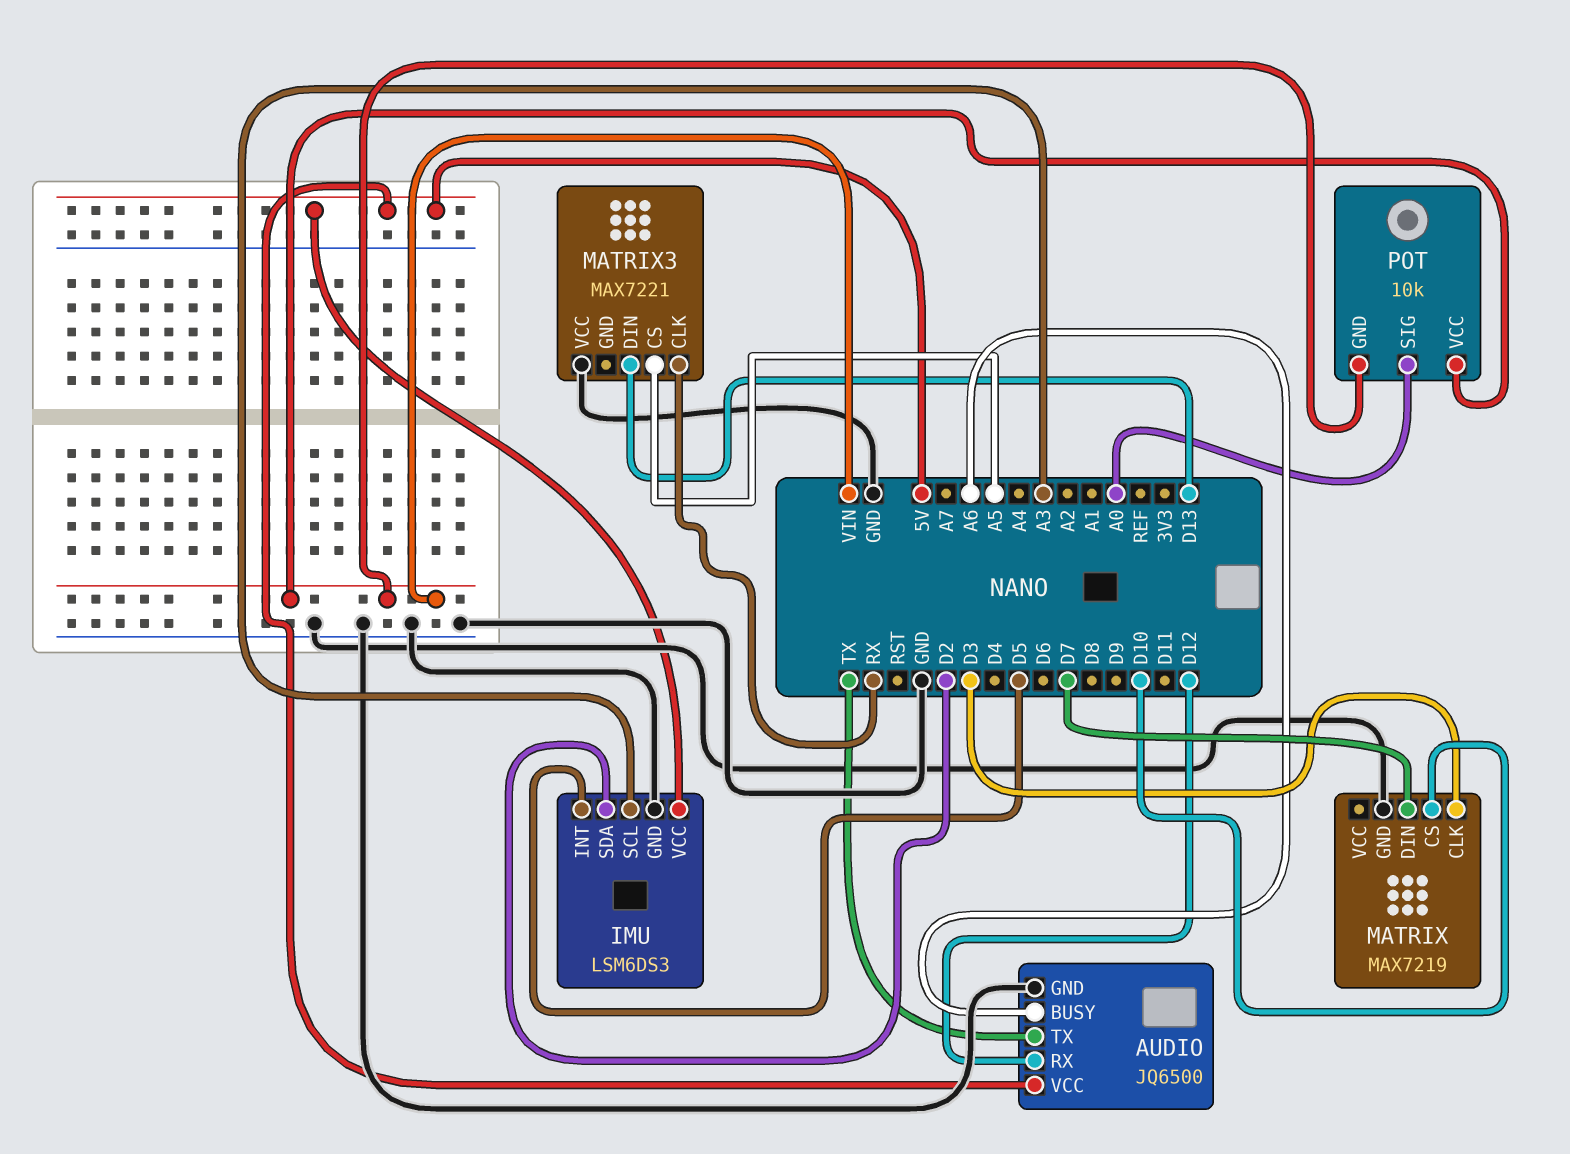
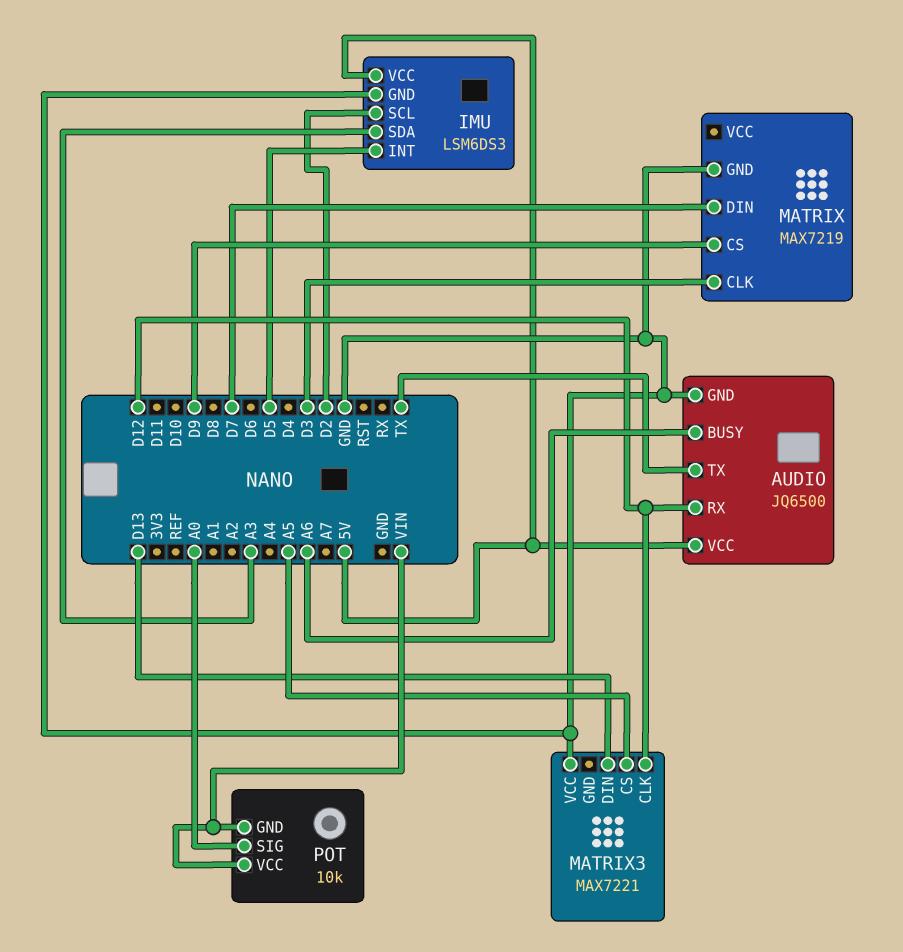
IMU pin SCL: A3 -> D2
IMU pin SDA: D2 -> A3
MATRIX pin CS: D10 -> D9
MATRIX3 pin CLK: RX -> D12

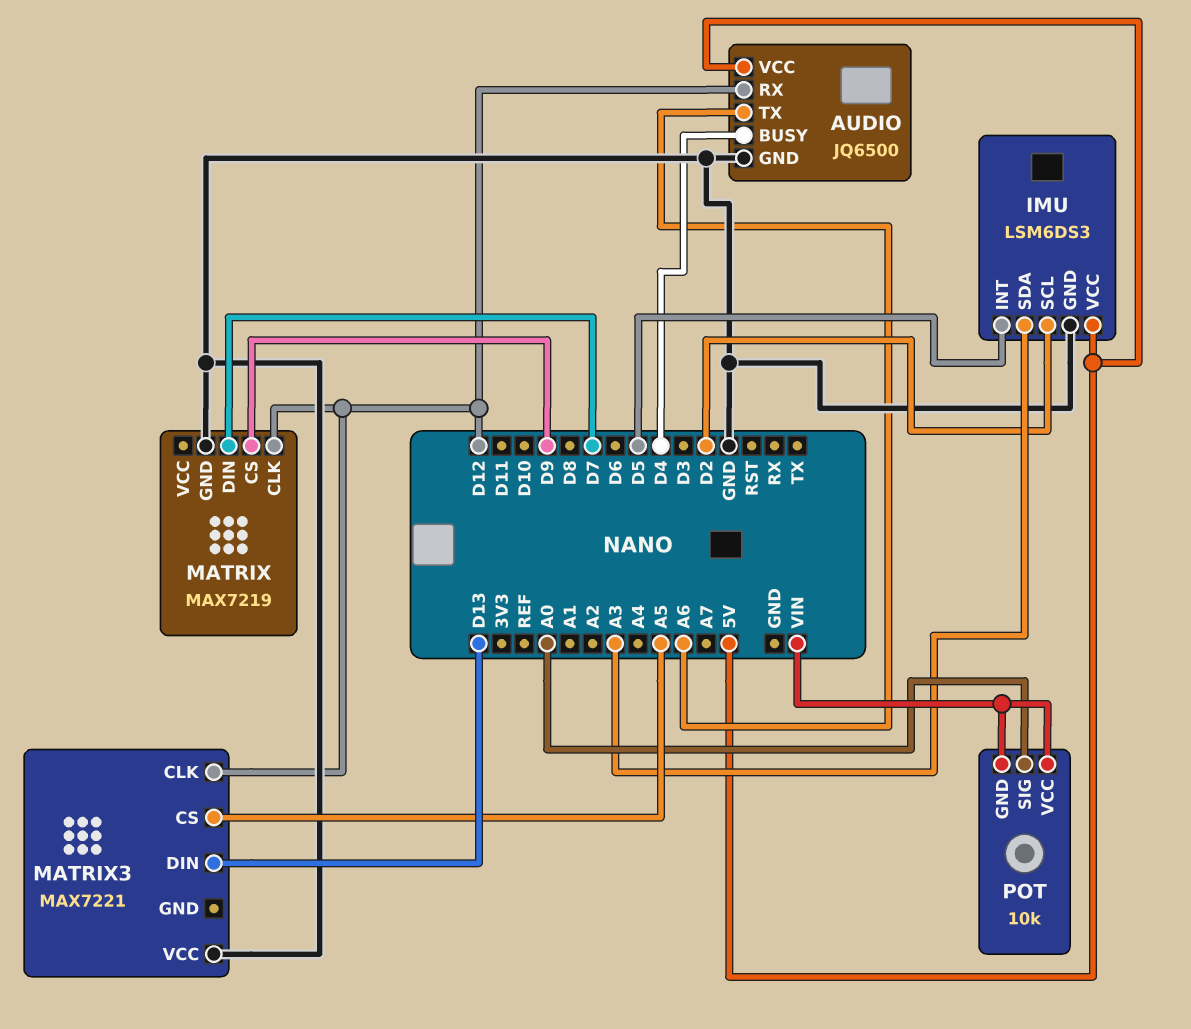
AUDIO pin BUSY: A6 -> D4
AUDIO pin TX: TX -> A6
MATRIX pin CLK: D3 -> D12

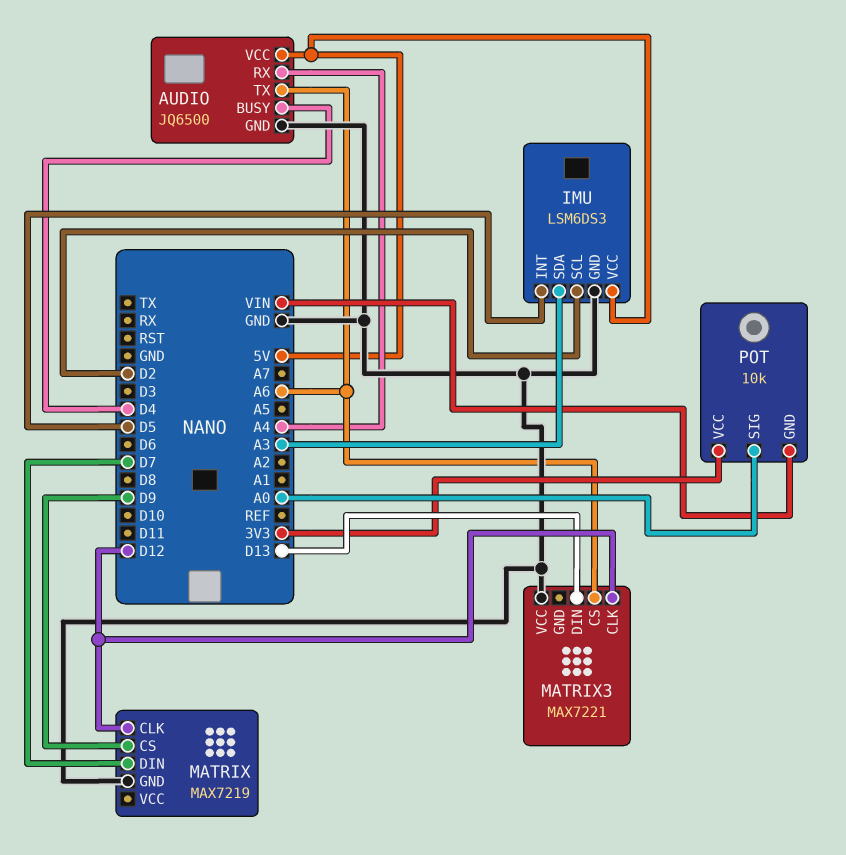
AUDIO pin RX: D12 -> A4
MATRIX3 pin CS: A5 -> A6
POT pin VCC: VIN -> 3V3

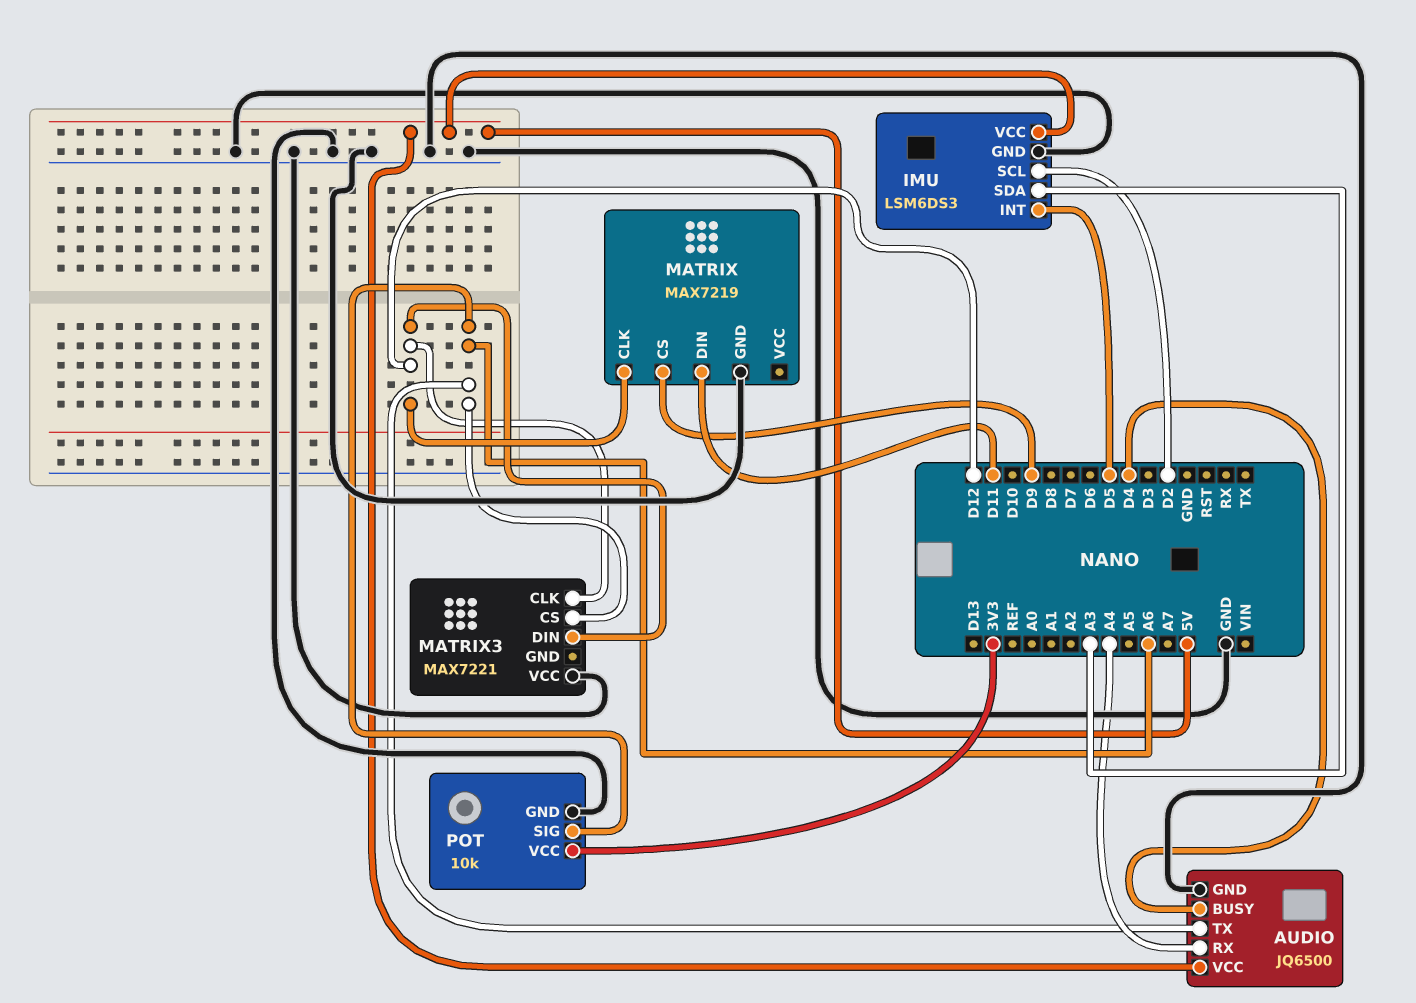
MATRIX pin DIN: D7 -> D11
MATRIX3 pin DIN: D13 -> D12
POT pin GND: VIN -> GND
POT pin SIG: A0 -> A6

